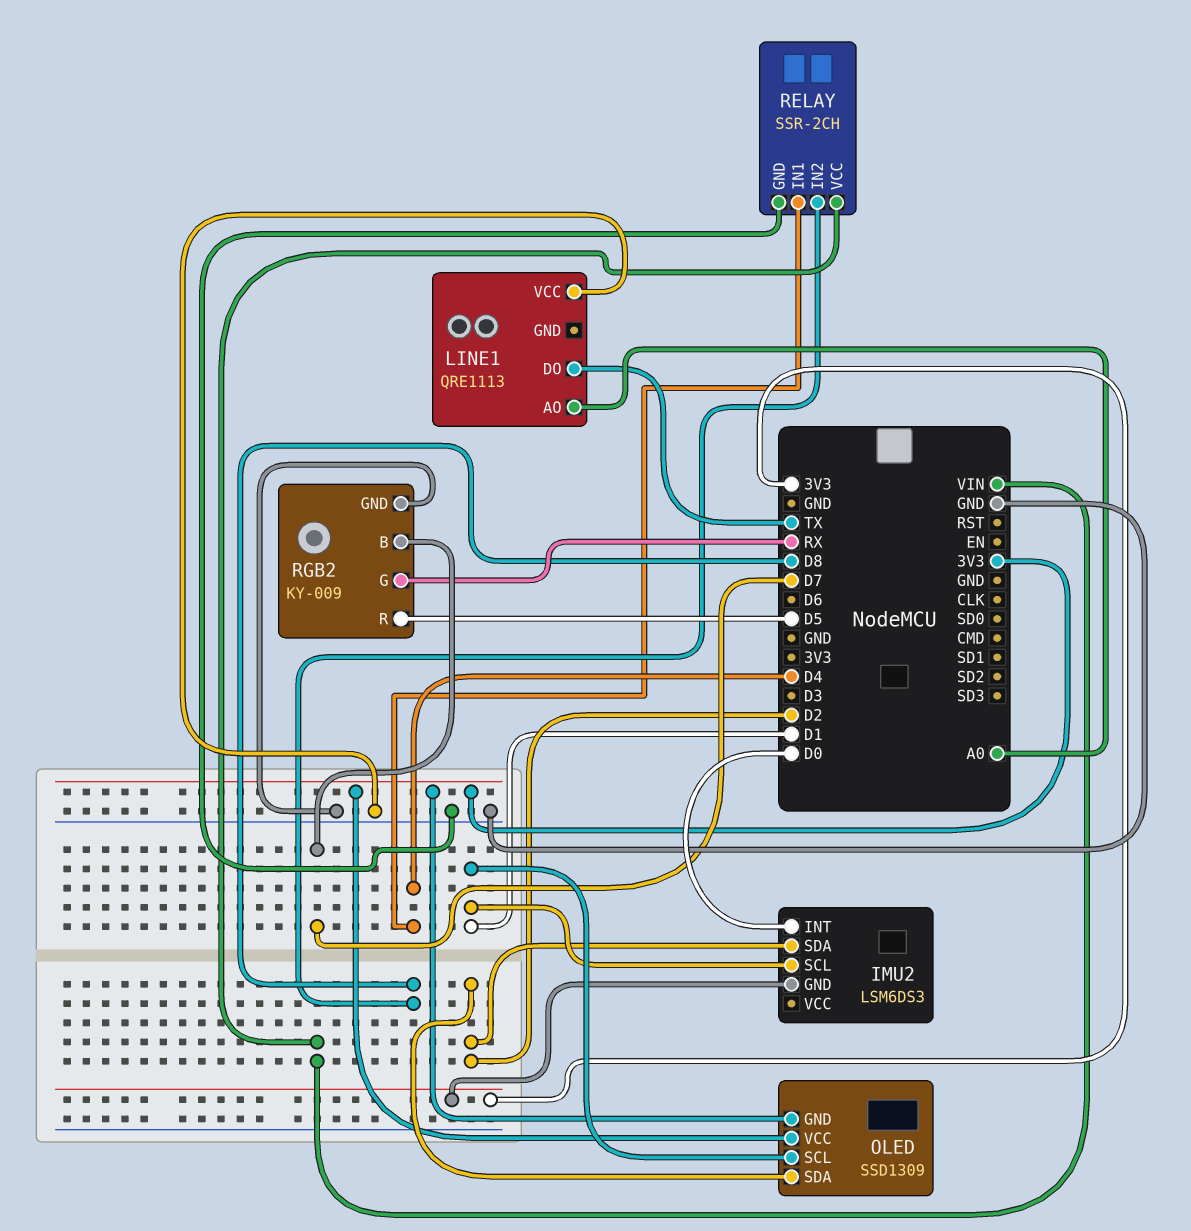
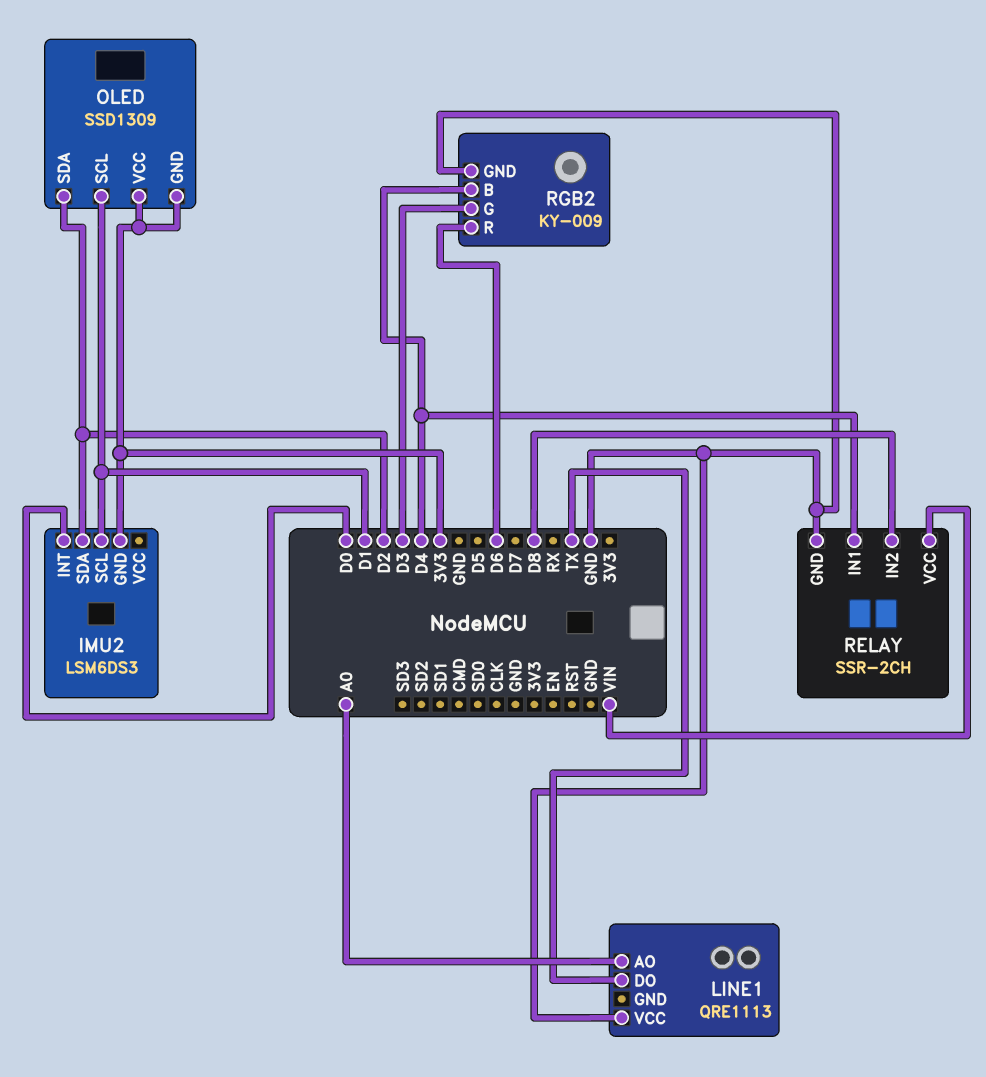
RGB2 pin B: D7 -> D4
RGB2 pin G: RX -> D3
RGB2 pin R: D5 -> D6

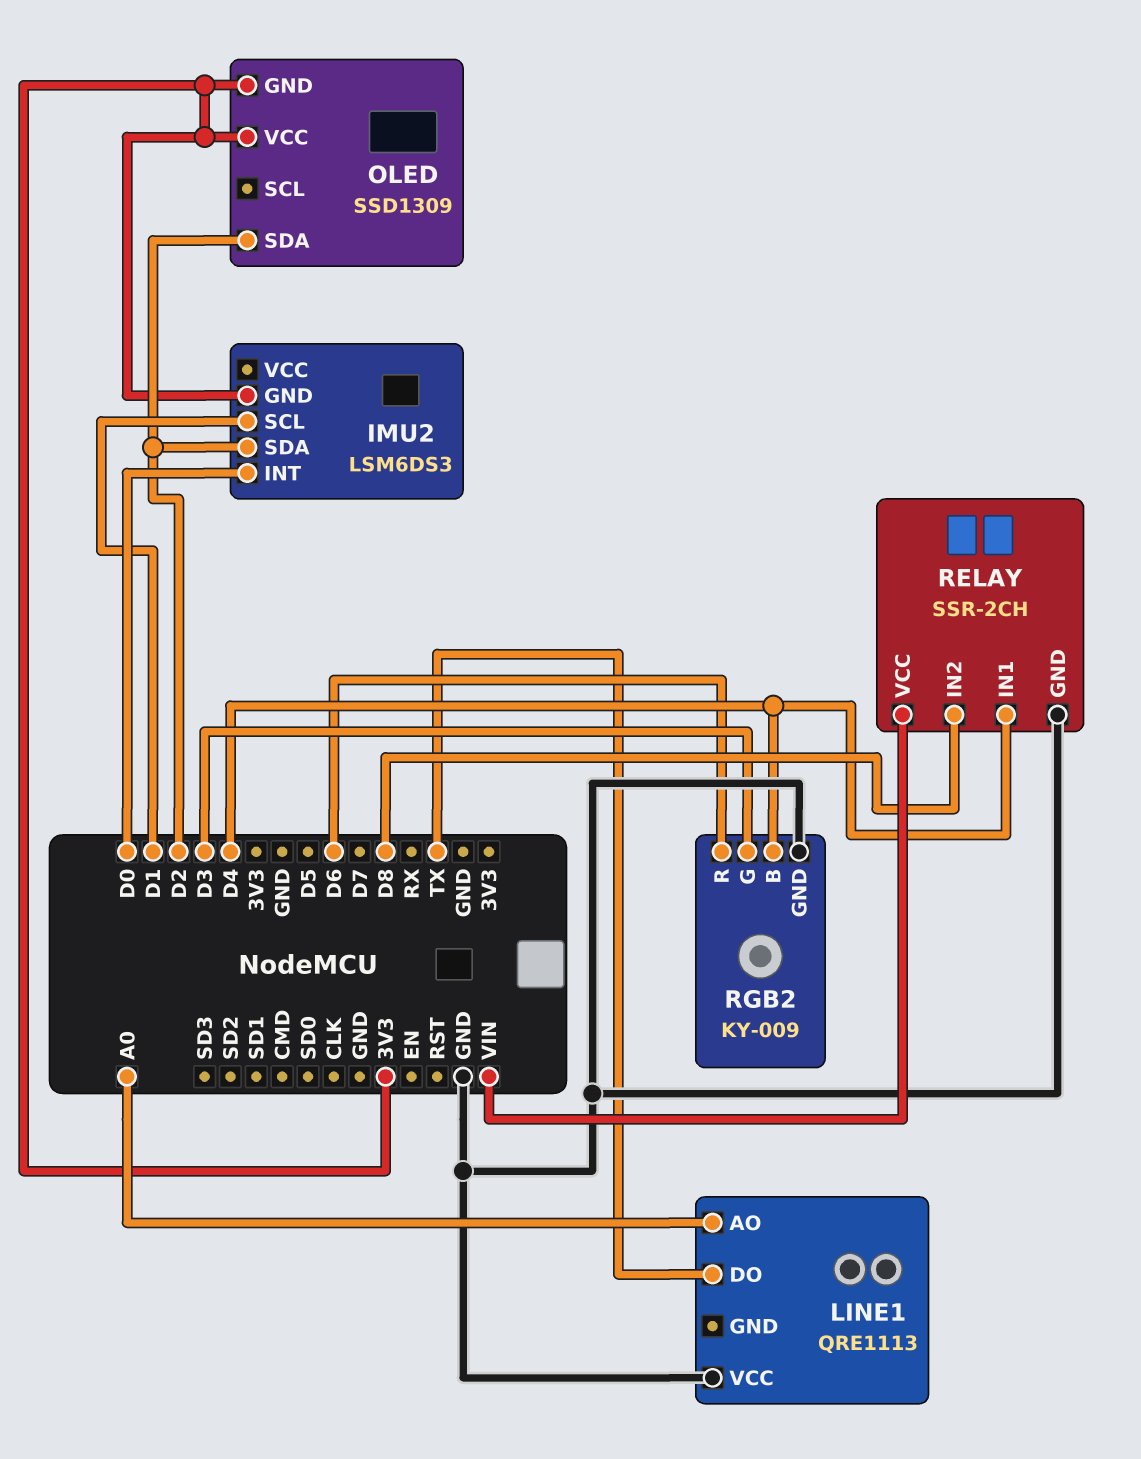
OLED pin SCL: D1 -> none

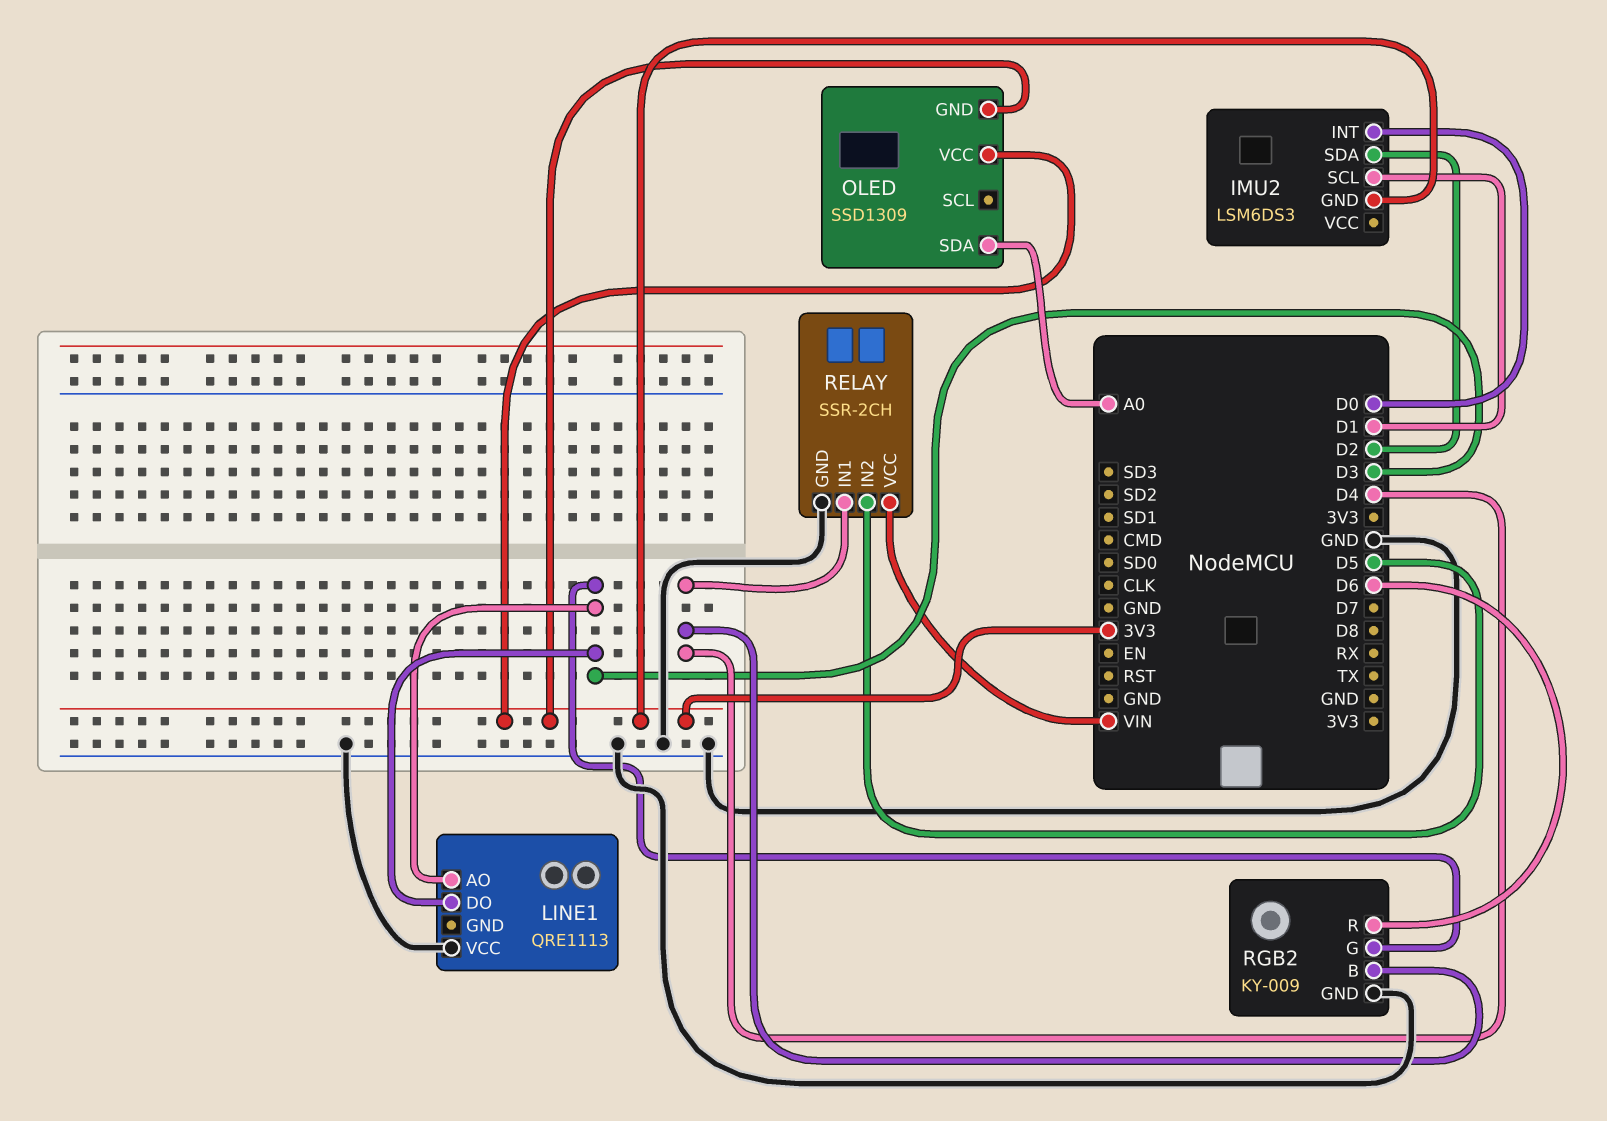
LINE1 pin AO: A0 -> D3
LINE1 pin DO: TX -> D3
OLED pin SDA: D2 -> A0
RELAY pin IN2: D8 -> D5

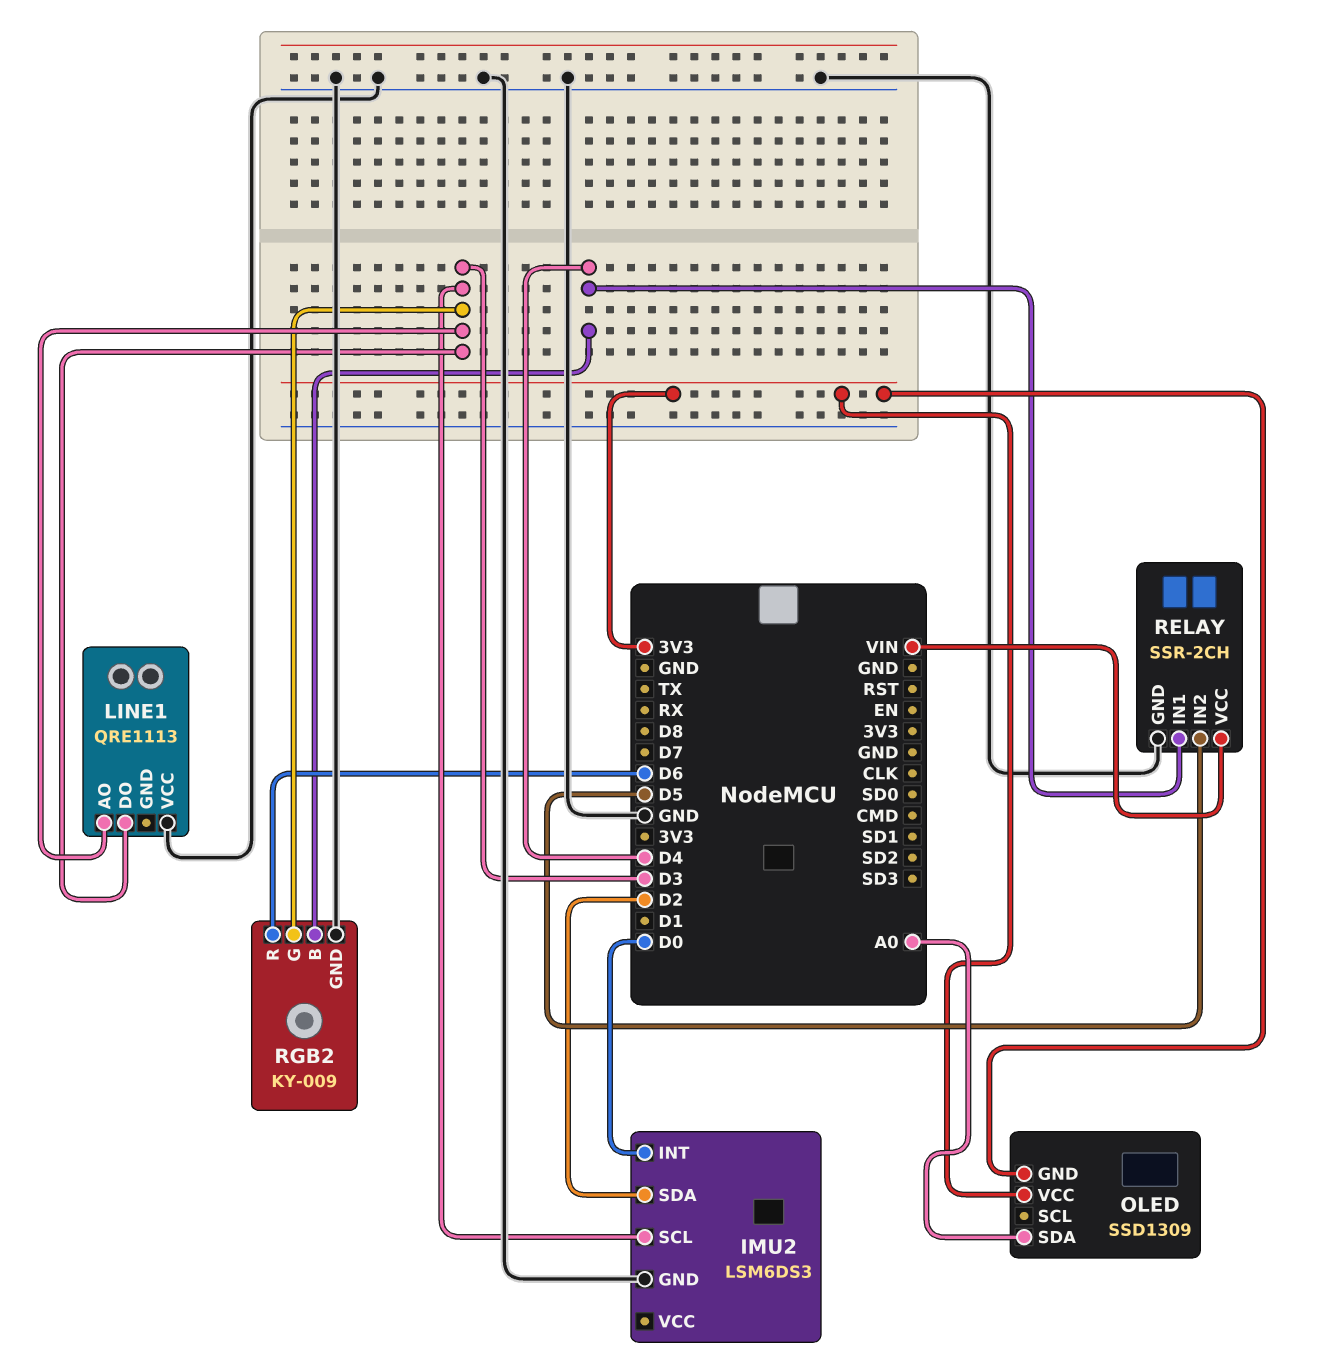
IMU2 pin GND: 3V3 -> GND
IMU2 pin SCL: D1 -> D3

